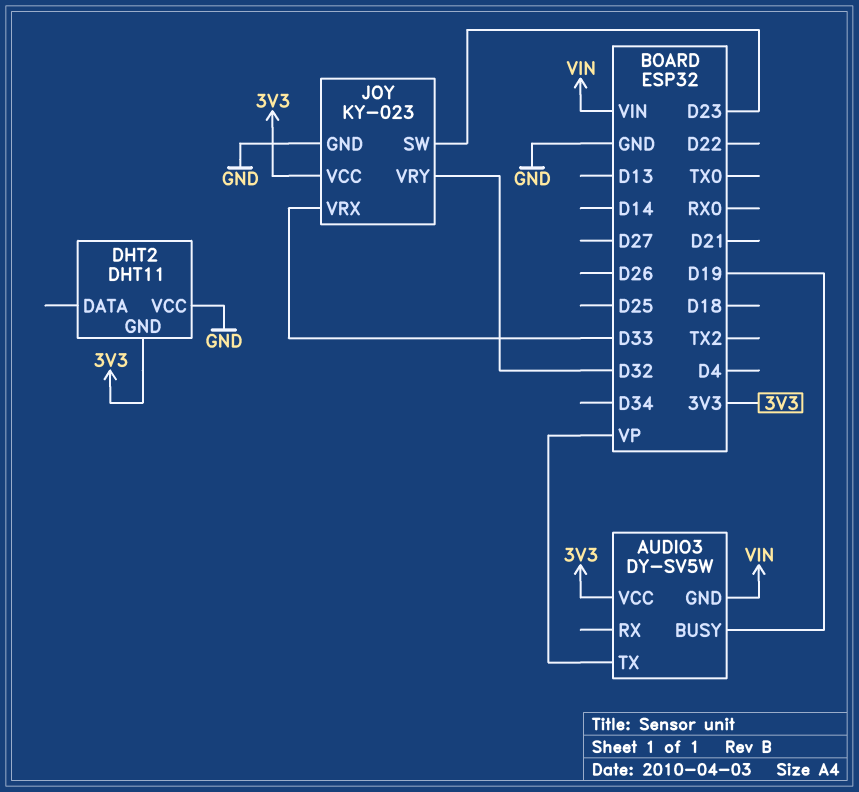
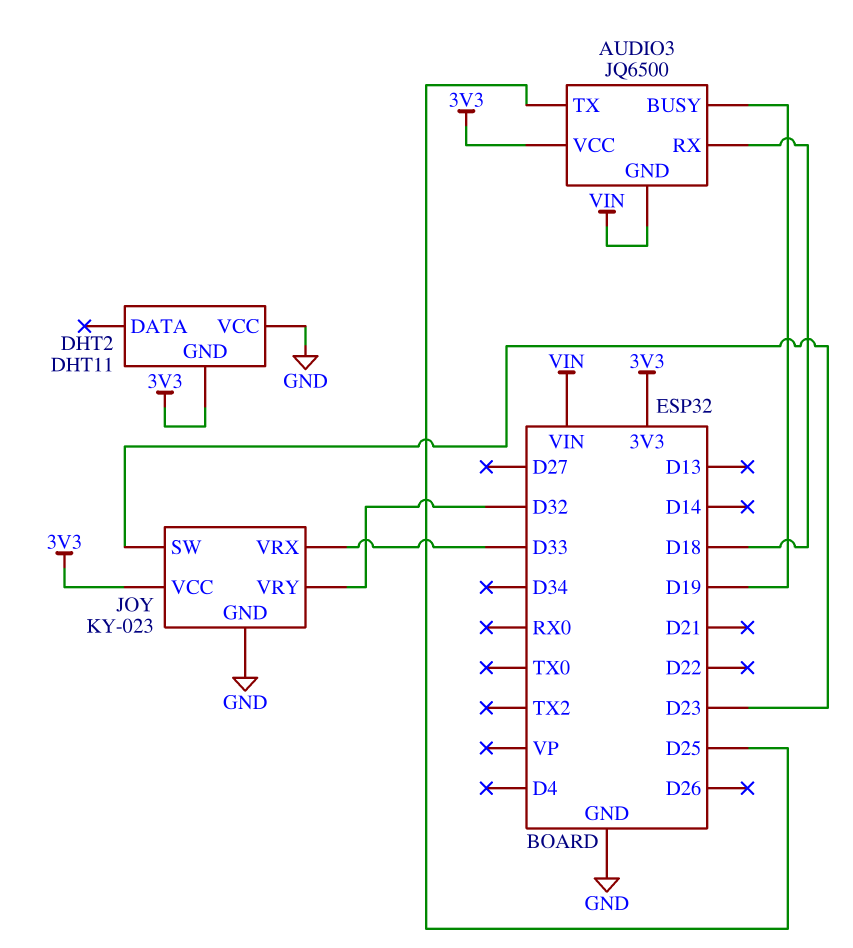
AUDIO3: DY-SV5W -> JQ6500
AUDIO3 pin RX: none -> D18
AUDIO3 pin TX: VP -> D25

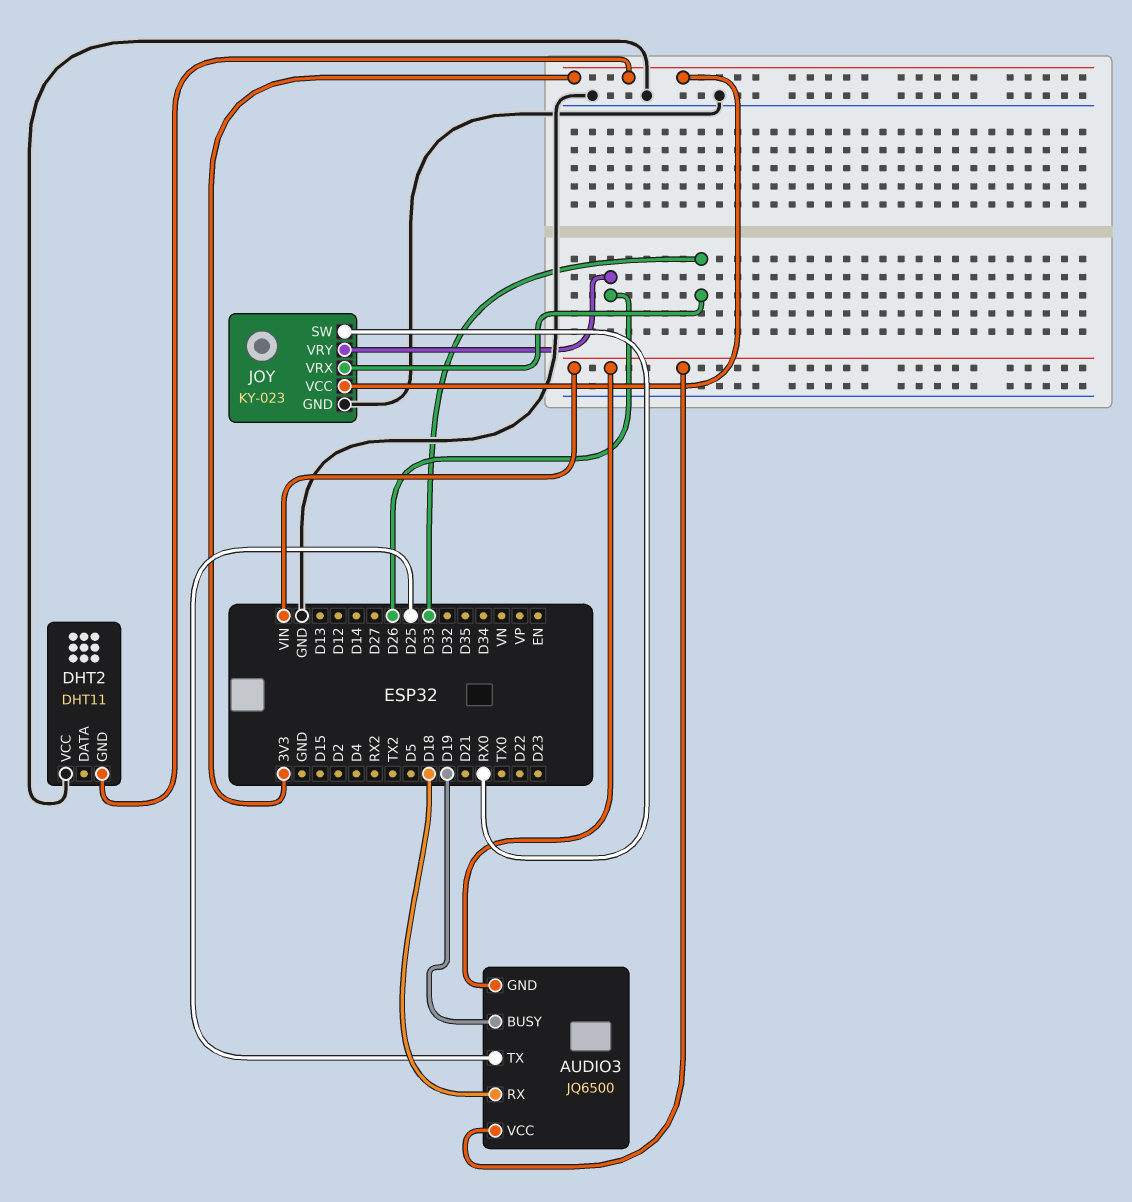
AUDIO3 pin VCC: 3V3 -> VIN
JOY pin SW: D23 -> RX0
JOY pin VRY: D32 -> D26

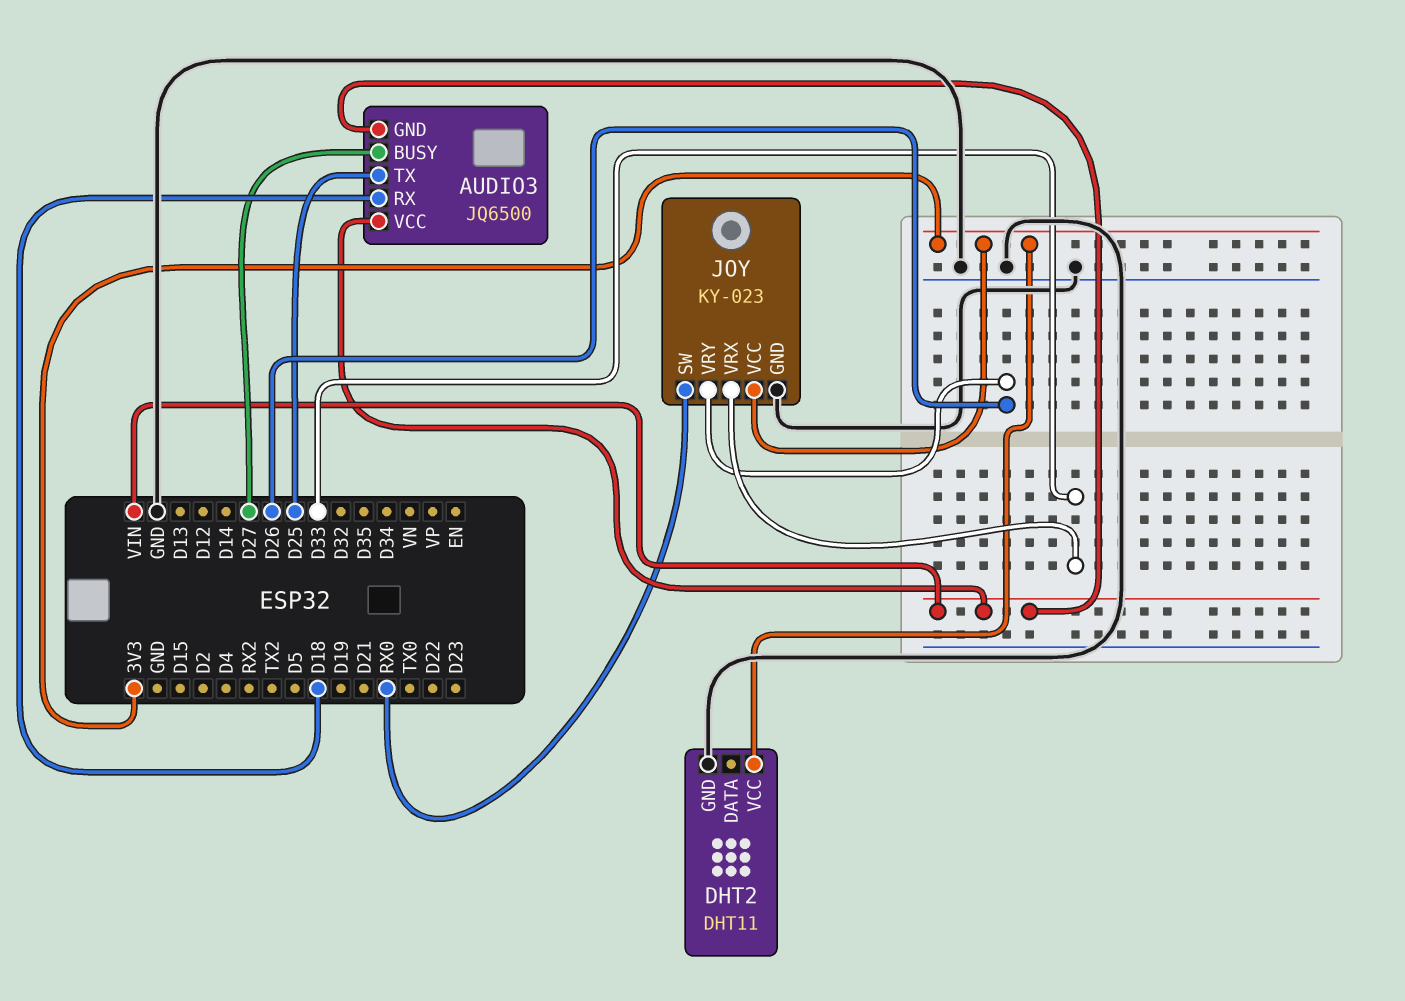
AUDIO3 pin BUSY: D19 -> D27
DHT2 pin GND: 3V3 -> GND
DHT2 pin VCC: GND -> 3V3

